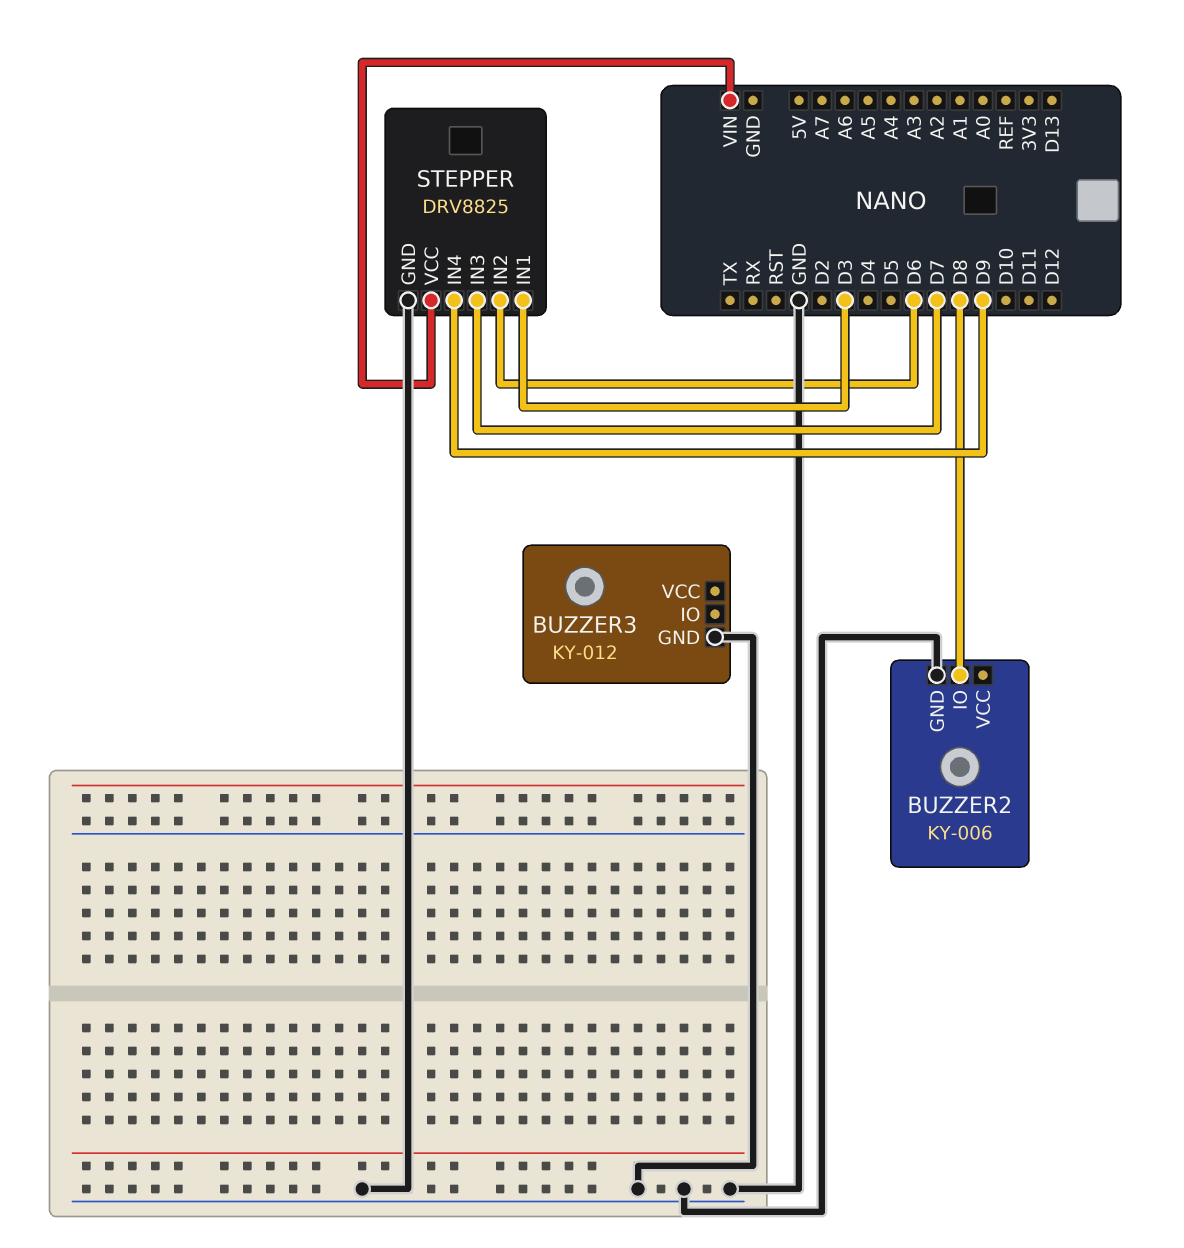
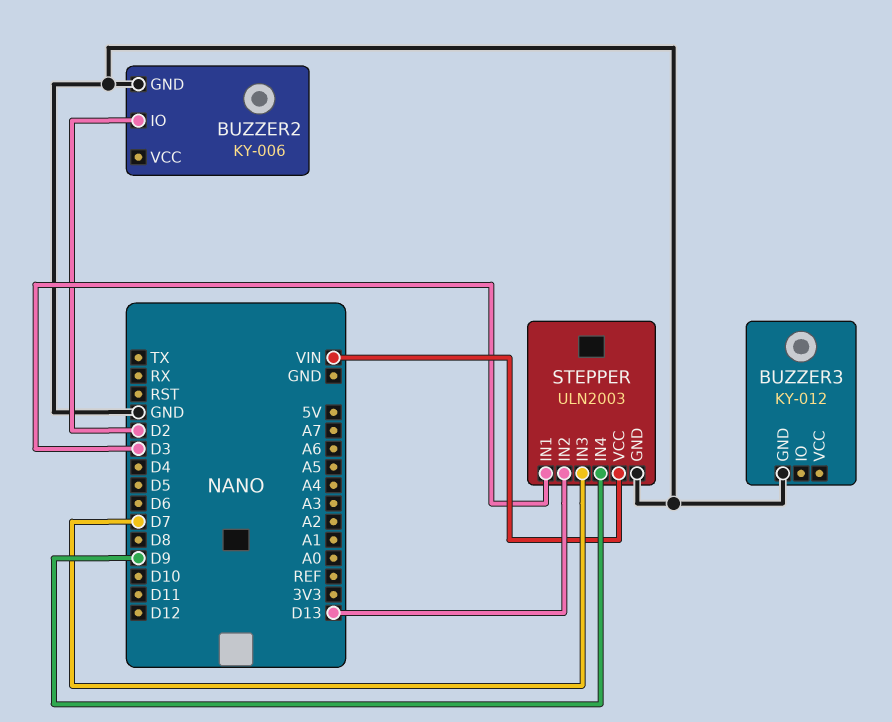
BUZZER2 pin IO: D8 -> D2
STEPPER: DRV8825 -> ULN2003
STEPPER pin IN2: D6 -> D13

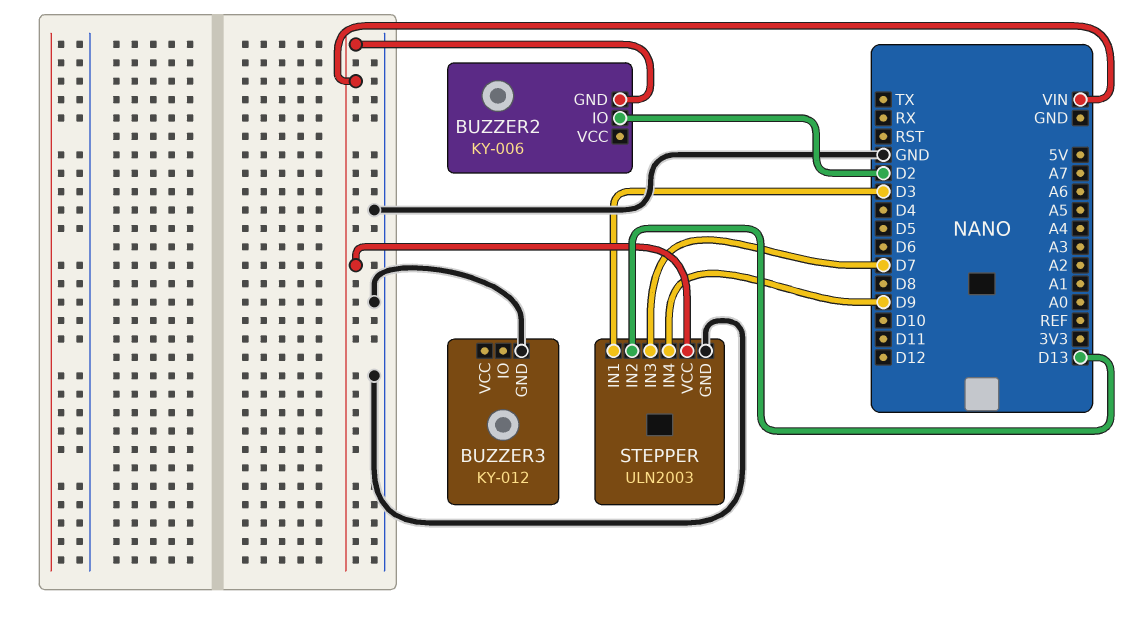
BUZZER2 pin GND: GND -> VIN

